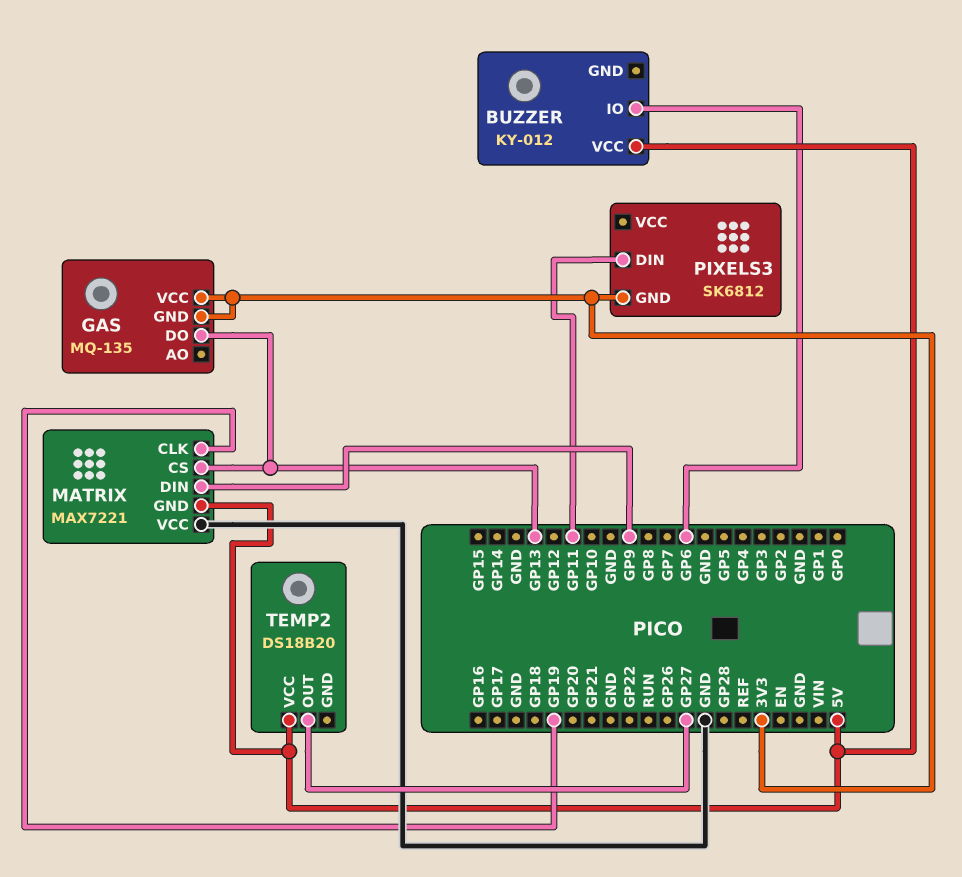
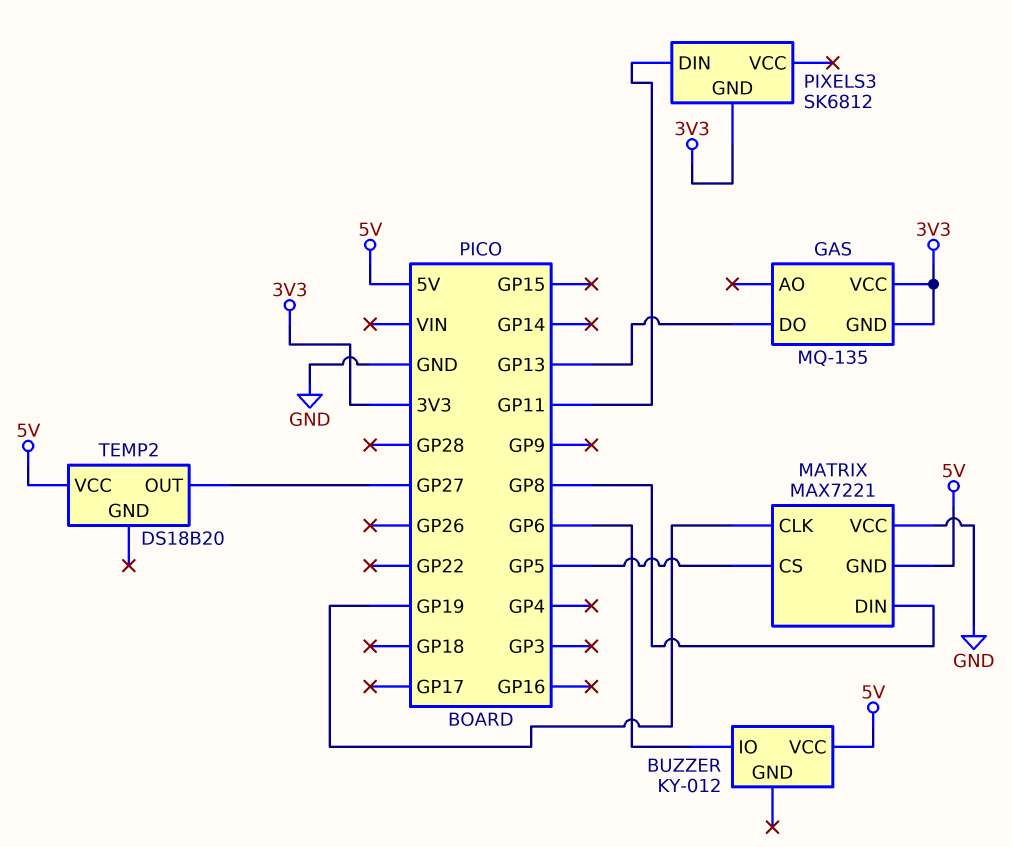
MATRIX pin CS: GP13 -> GP5
MATRIX pin DIN: GP9 -> GP8

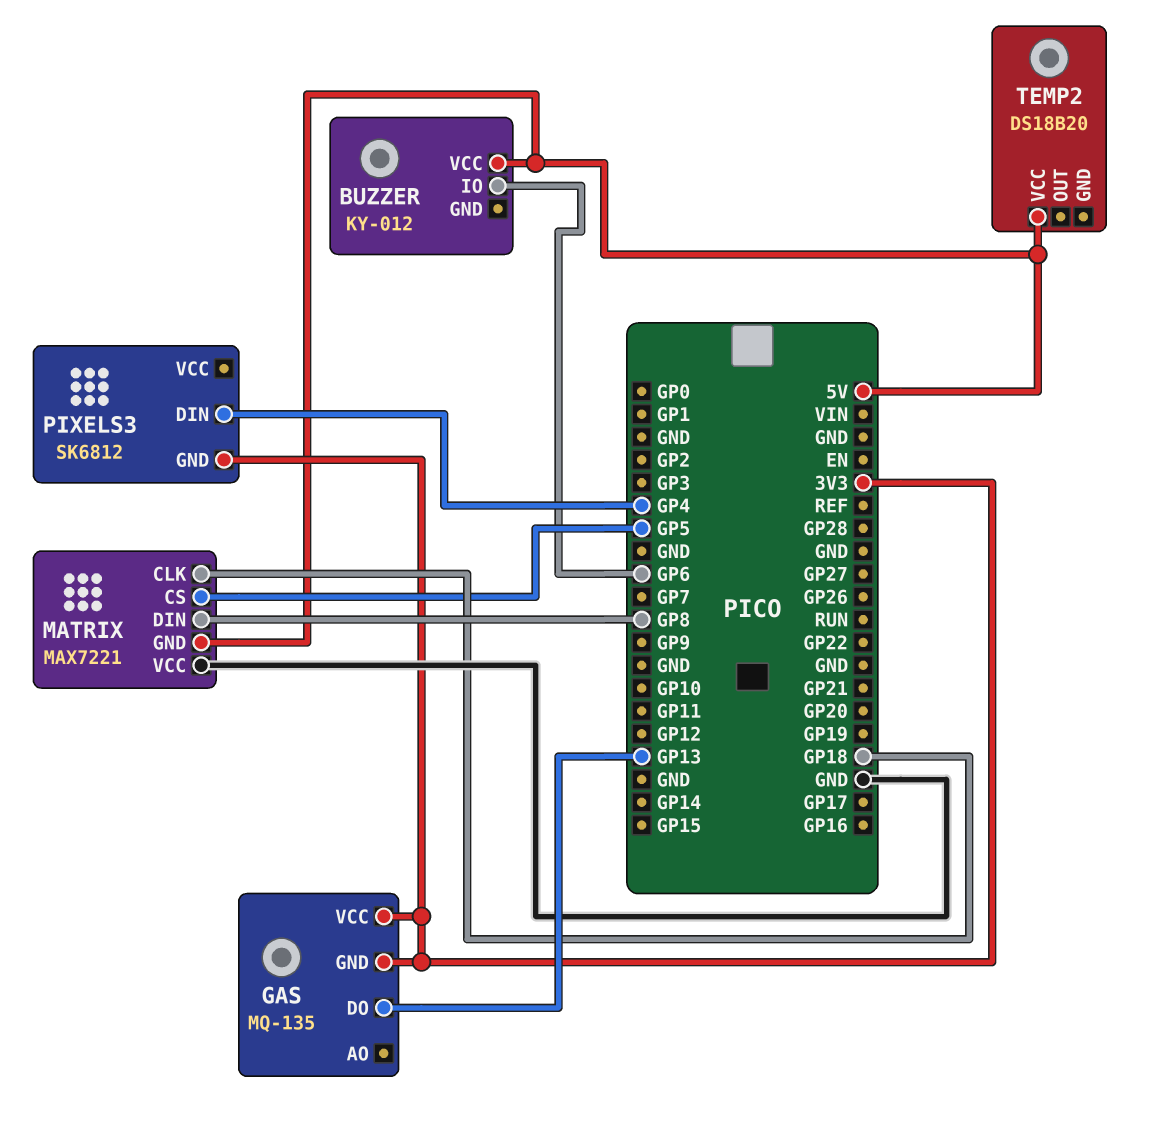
MATRIX pin CLK: GP19 -> GP18
PIXELS3 pin DIN: GP11 -> GP4
TEMP2 pin OUT: GP27 -> none

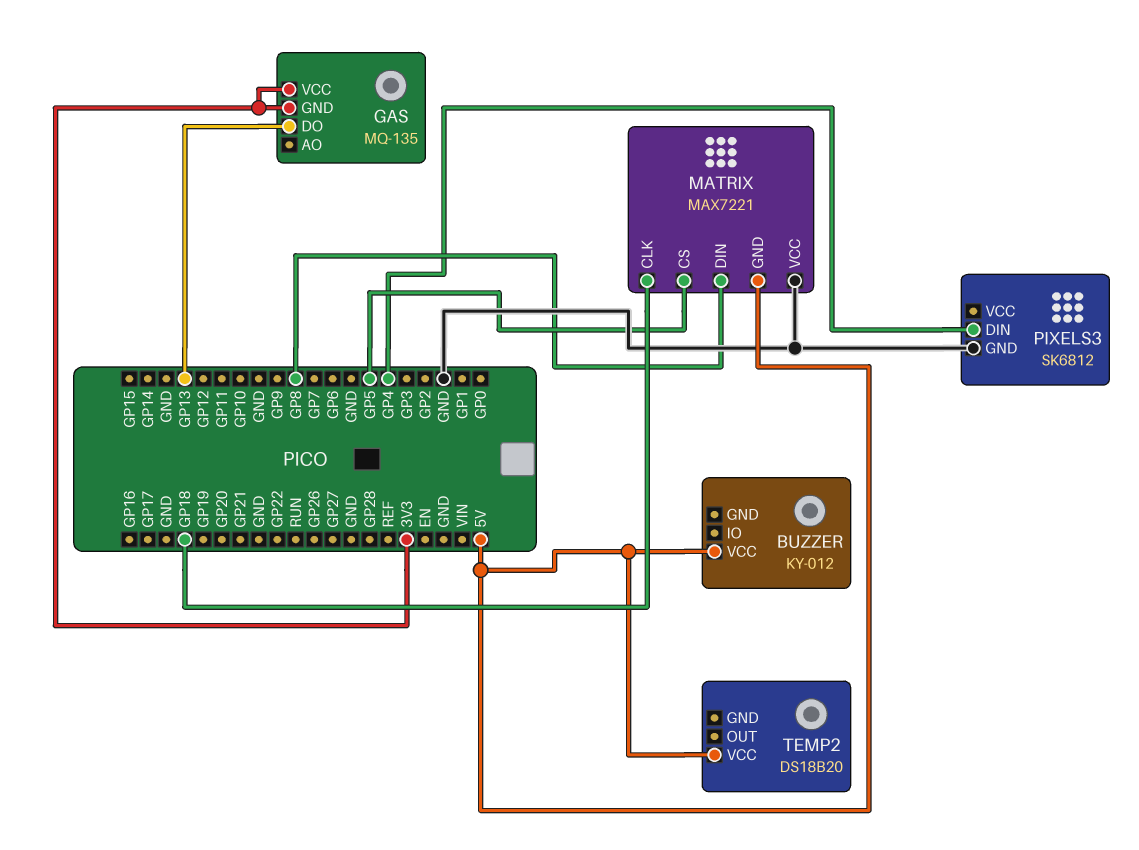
BUZZER pin IO: GP6 -> none
PIXELS3 pin GND: 3V3 -> GND

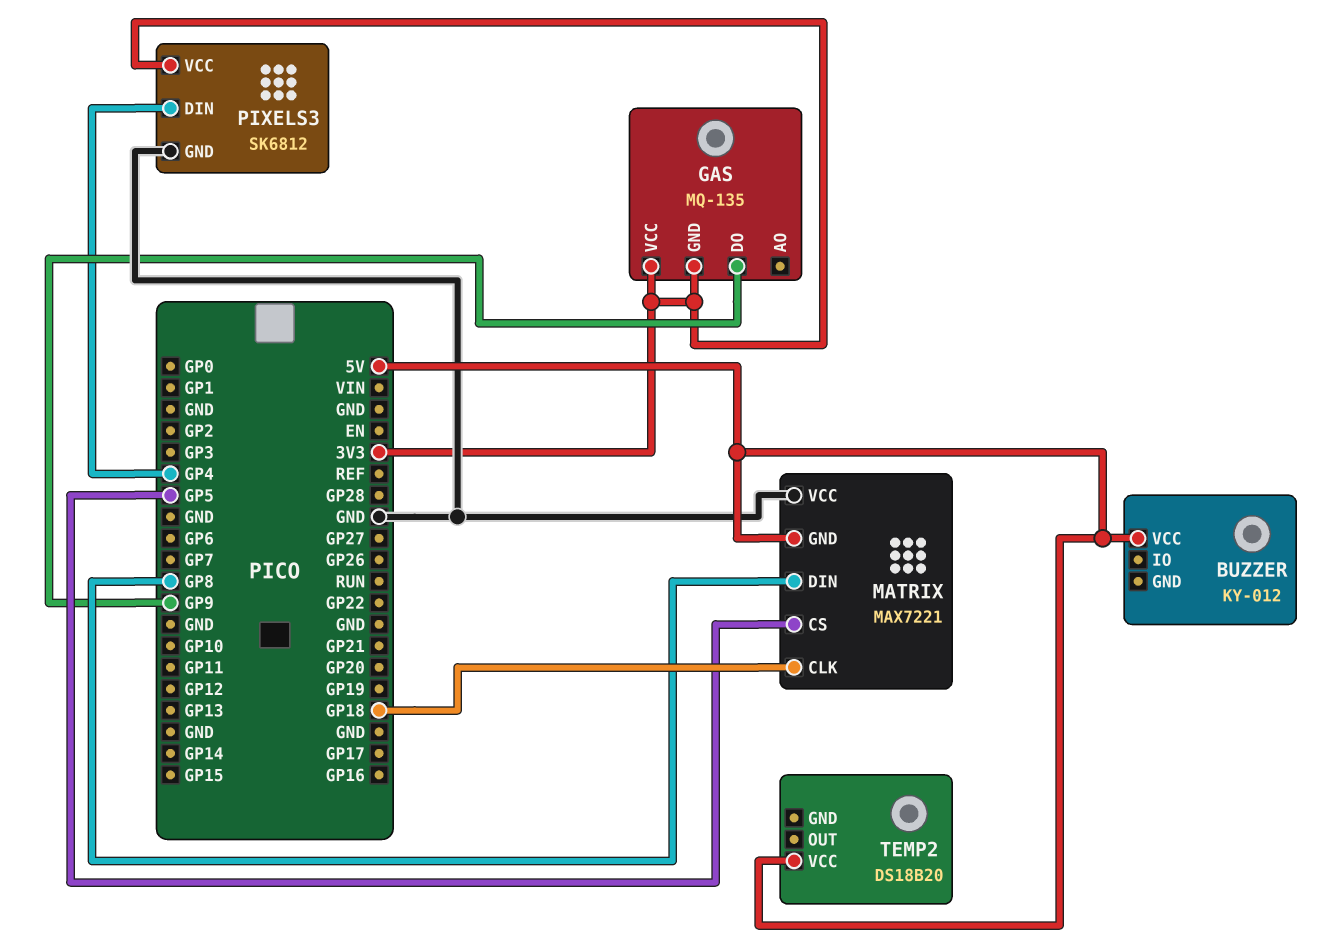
GAS pin DO: GP13 -> GP9
PIXELS3 pin VCC: none -> 3V3

